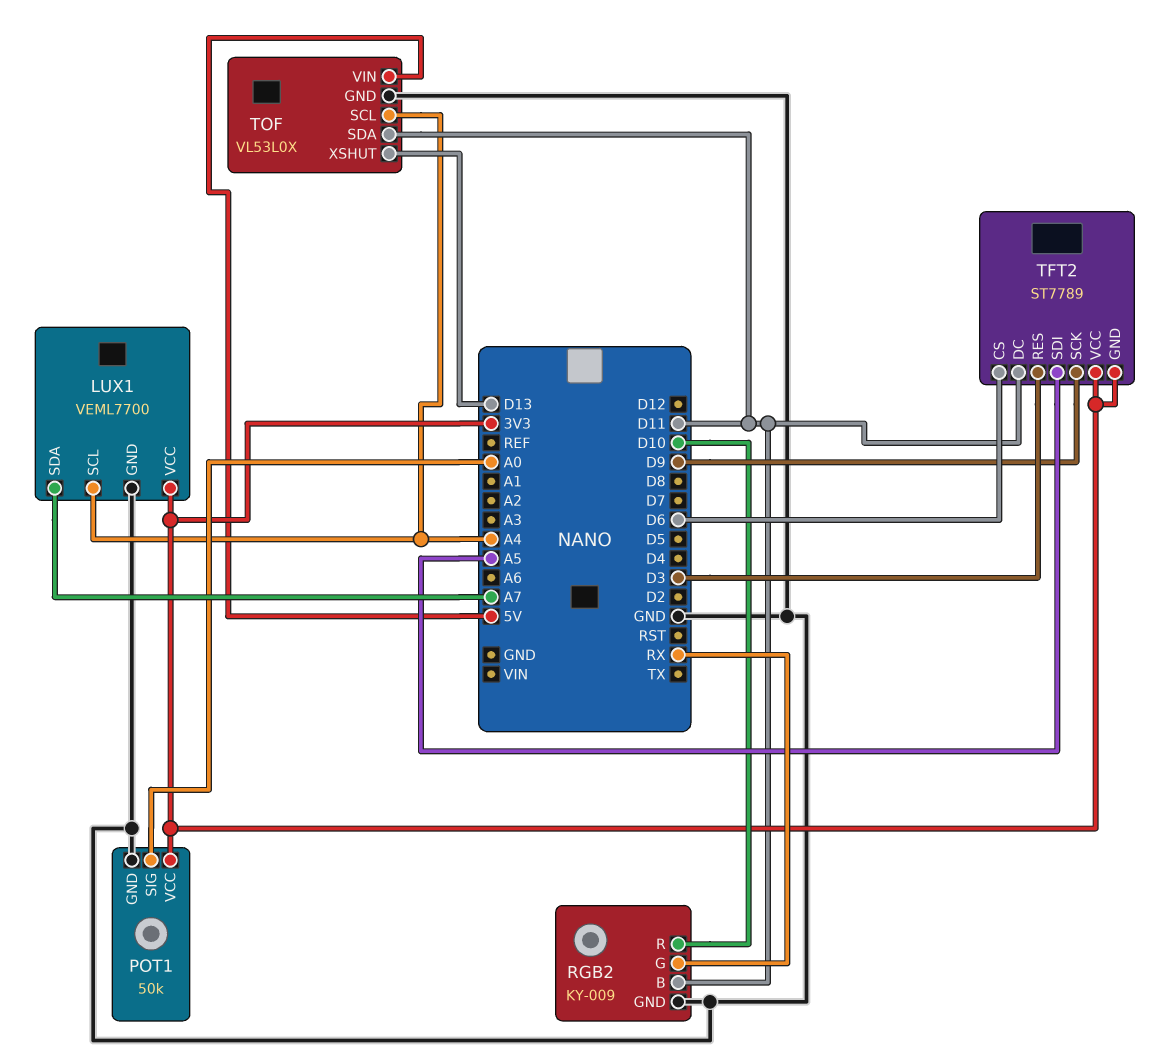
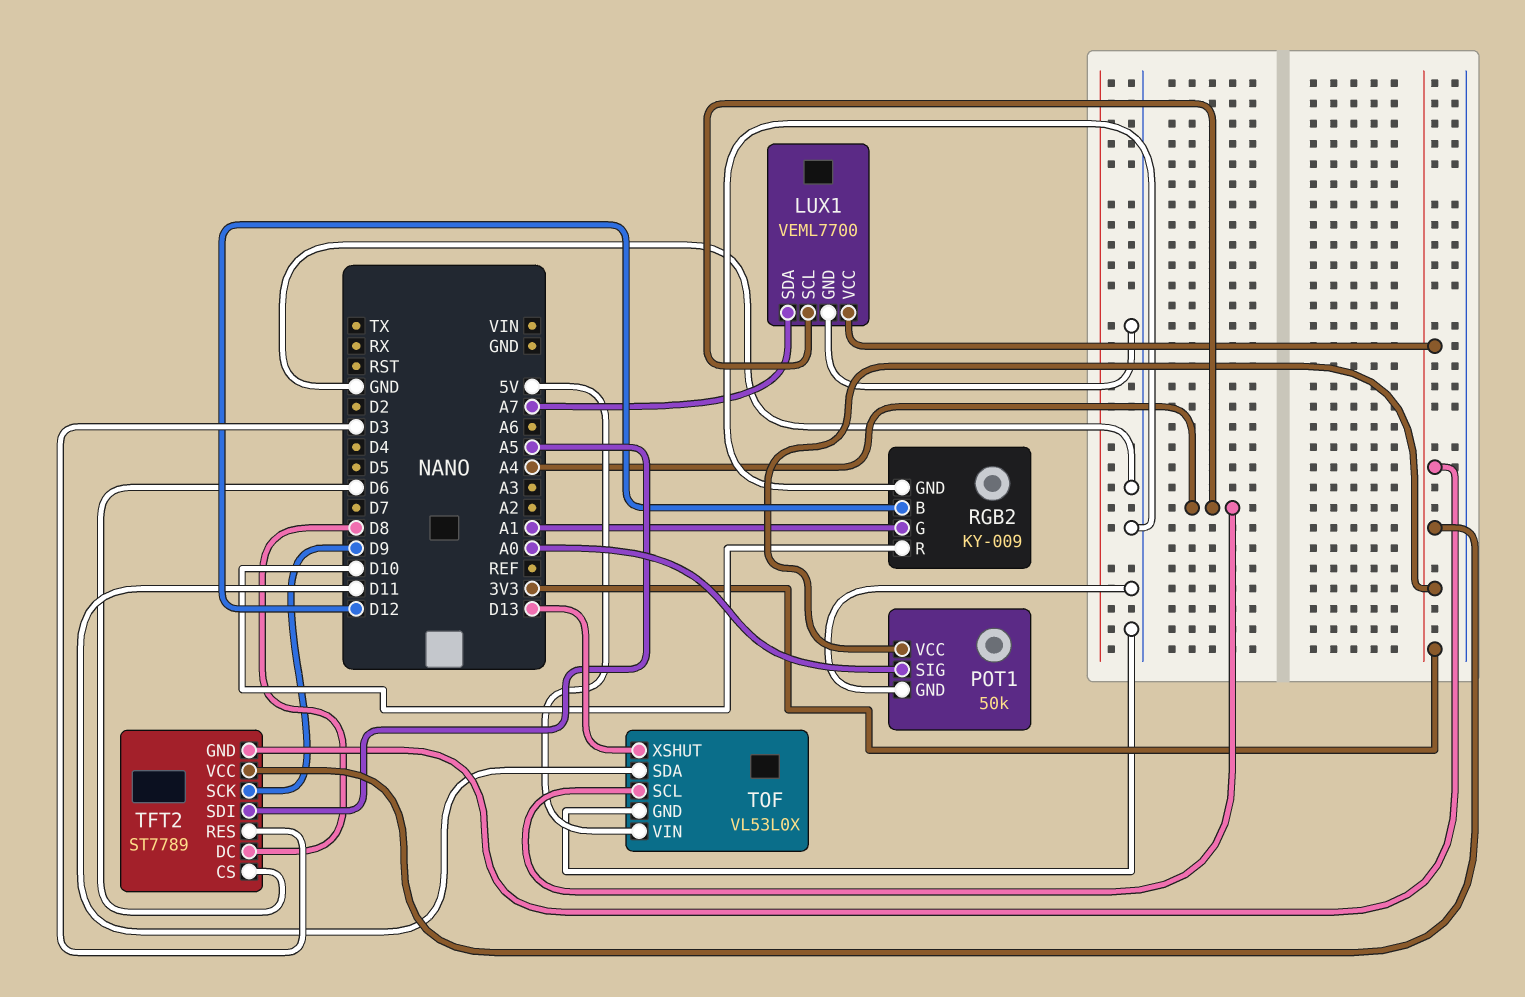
RGB2 pin B: D11 -> D12
RGB2 pin G: RX -> A1
TFT2 pin DC: D11 -> D8

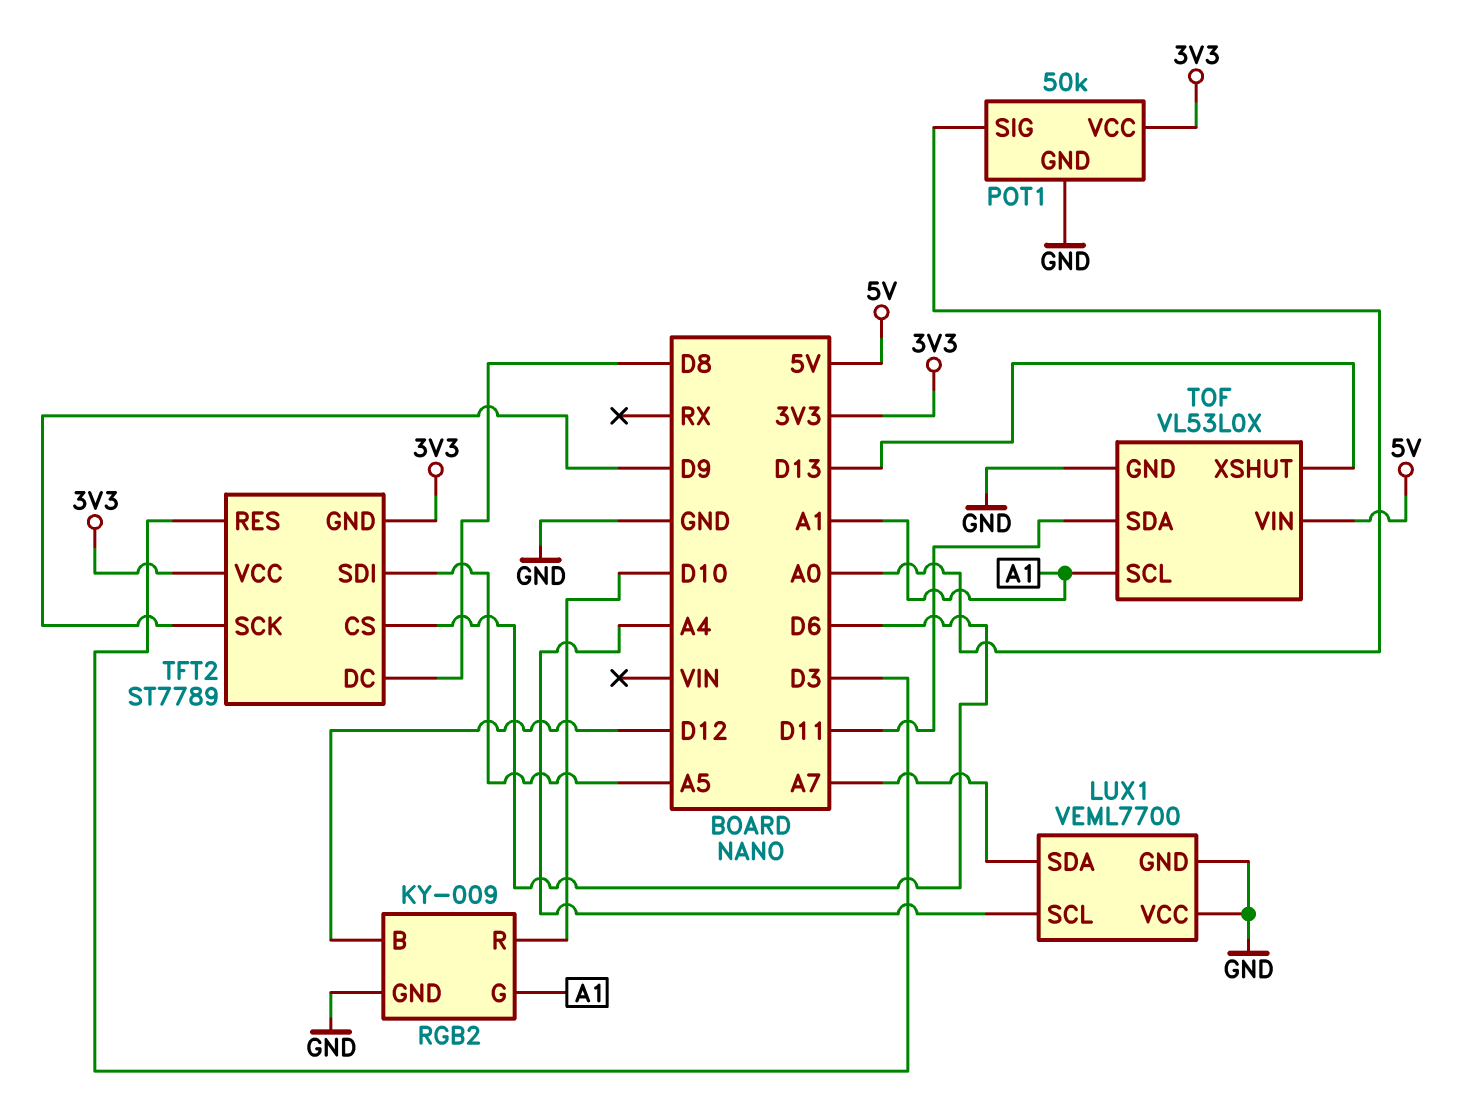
LUX1 pin VCC: 3V3 -> GND
TOF pin SCL: A4 -> A1

